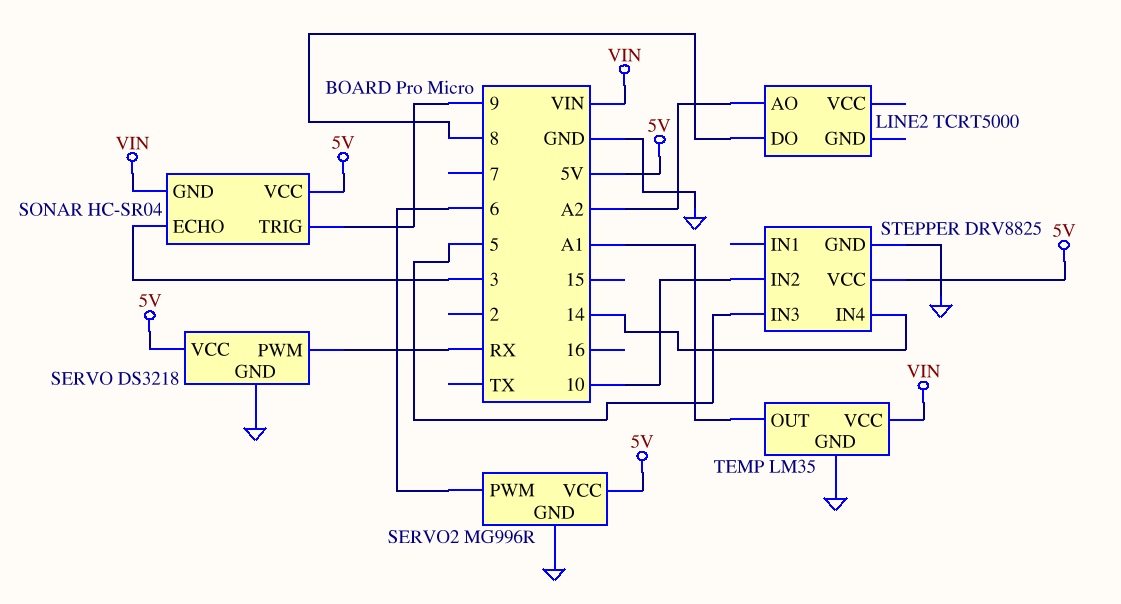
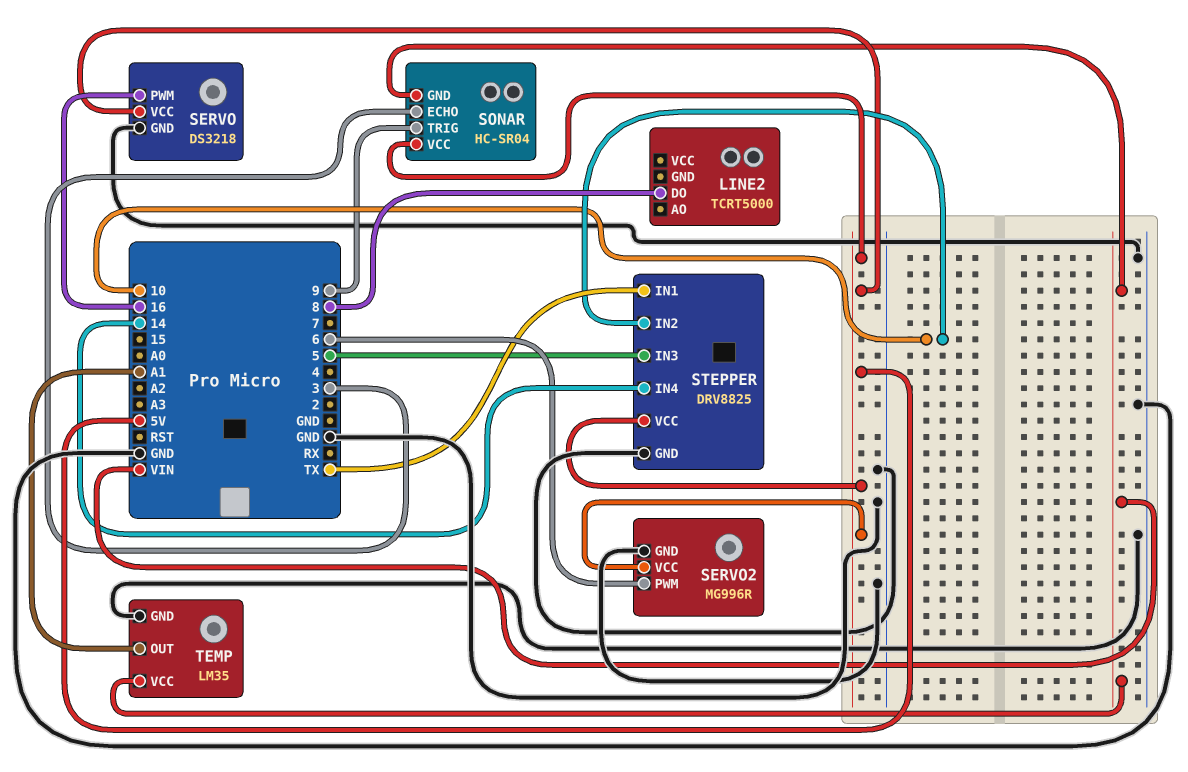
LINE2 pin AO: A2 -> none
SERVO pin PWM: RX -> 16
STEPPER pin IN1: none -> TX

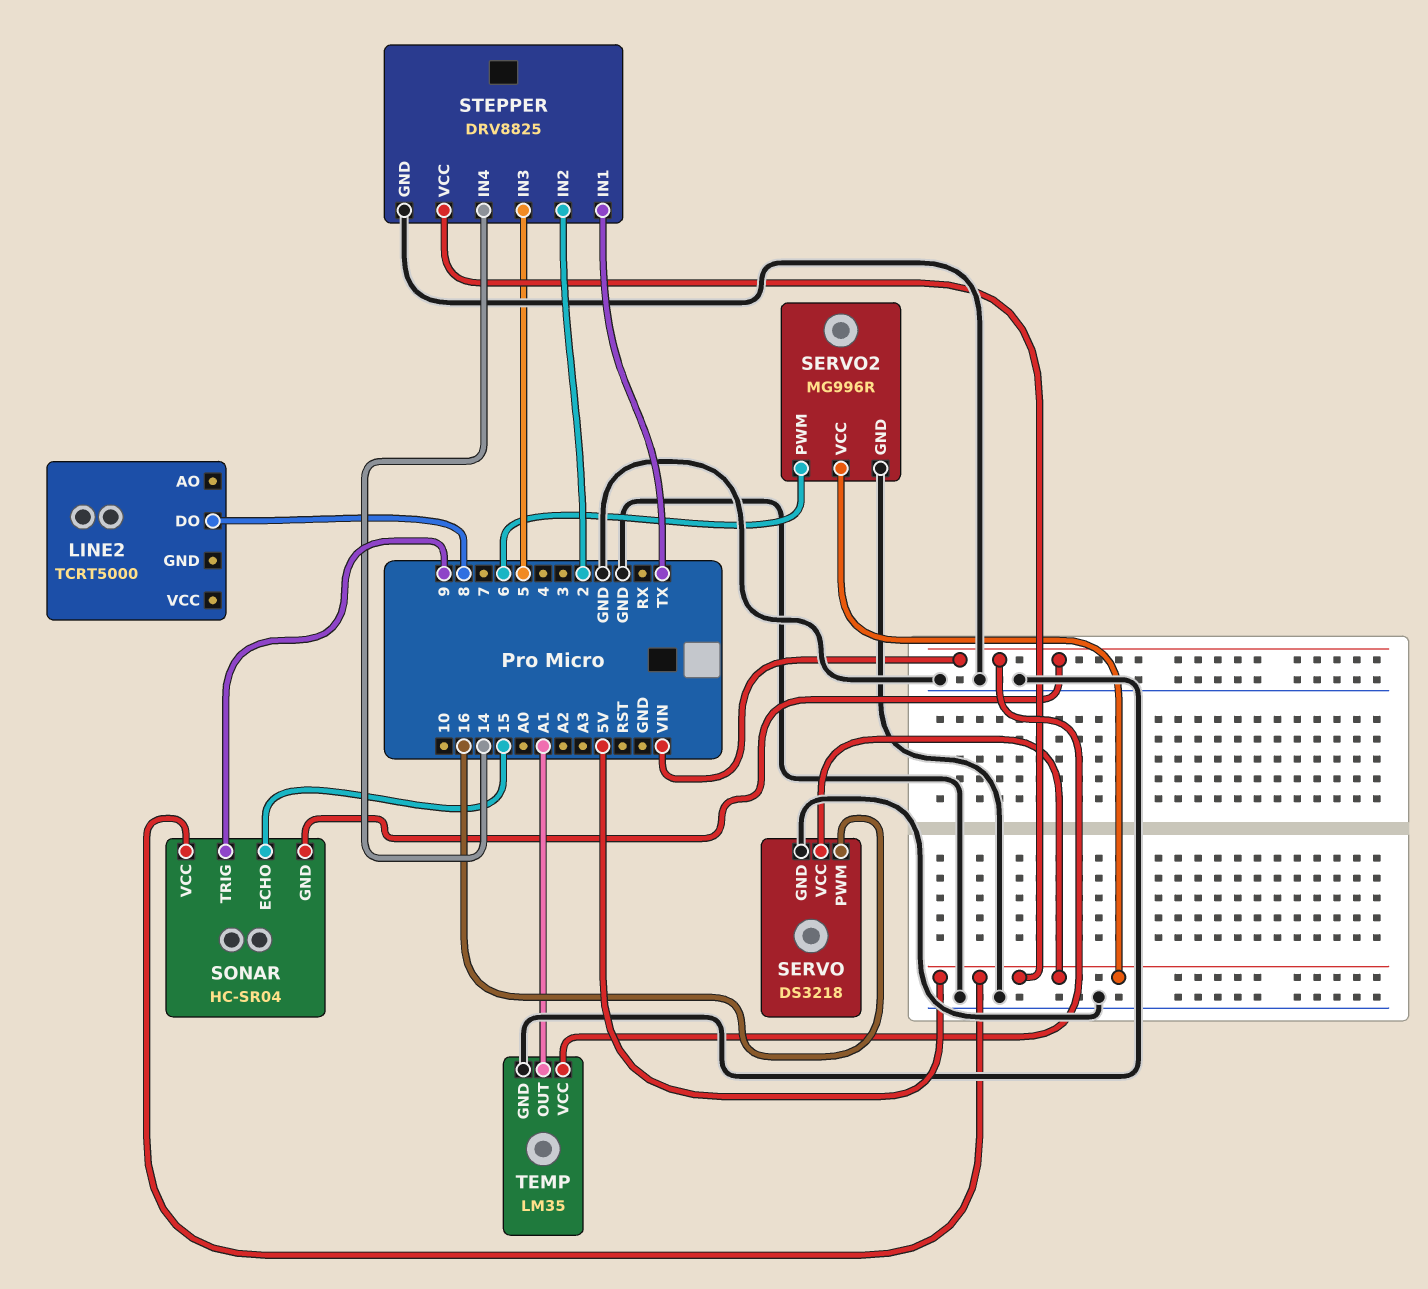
SONAR pin ECHO: 3 -> 15
STEPPER pin IN2: 10 -> 2

